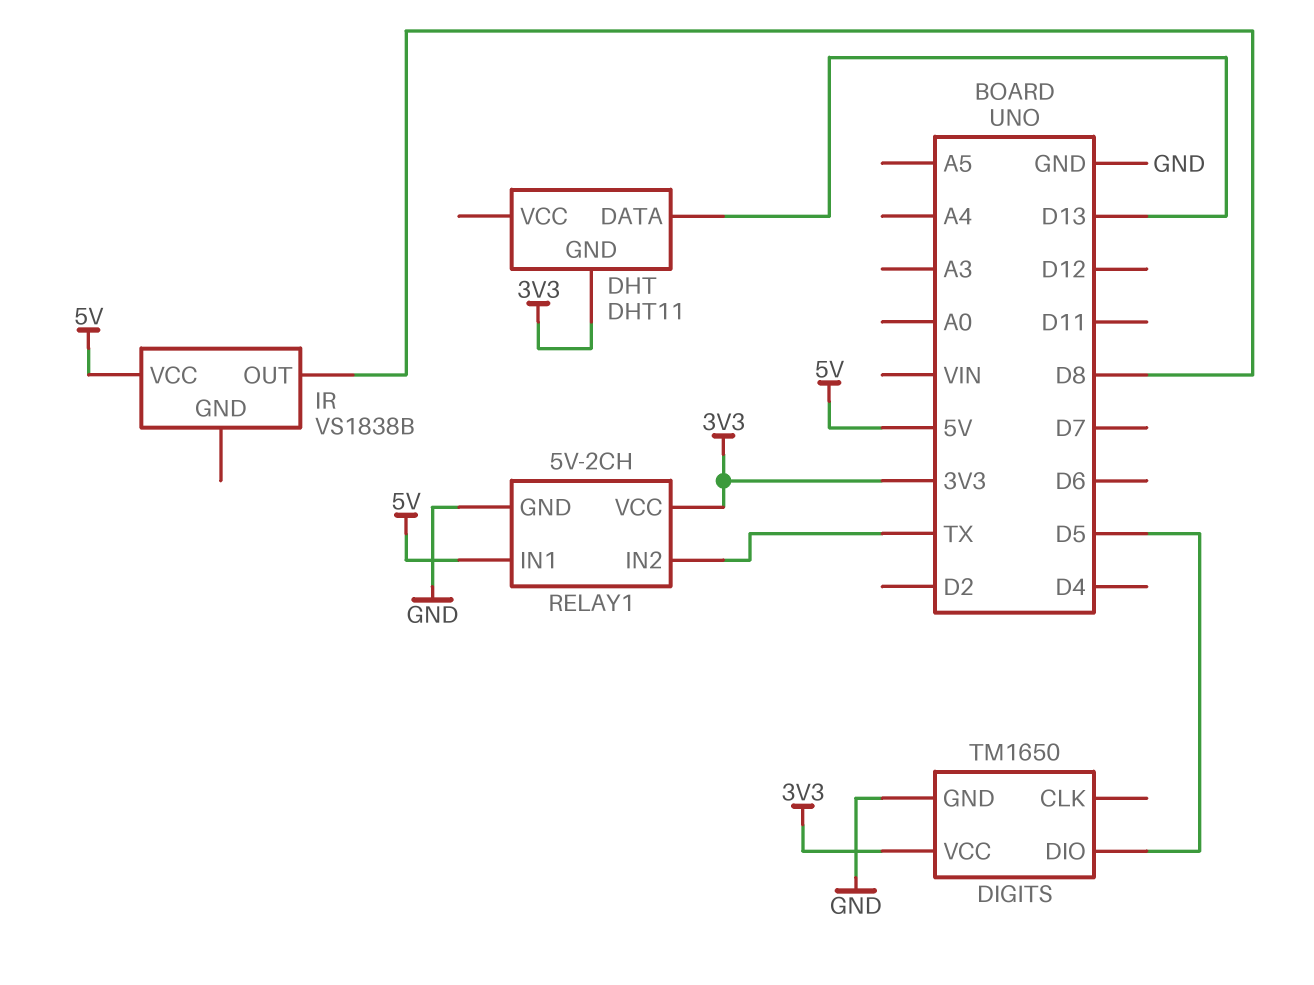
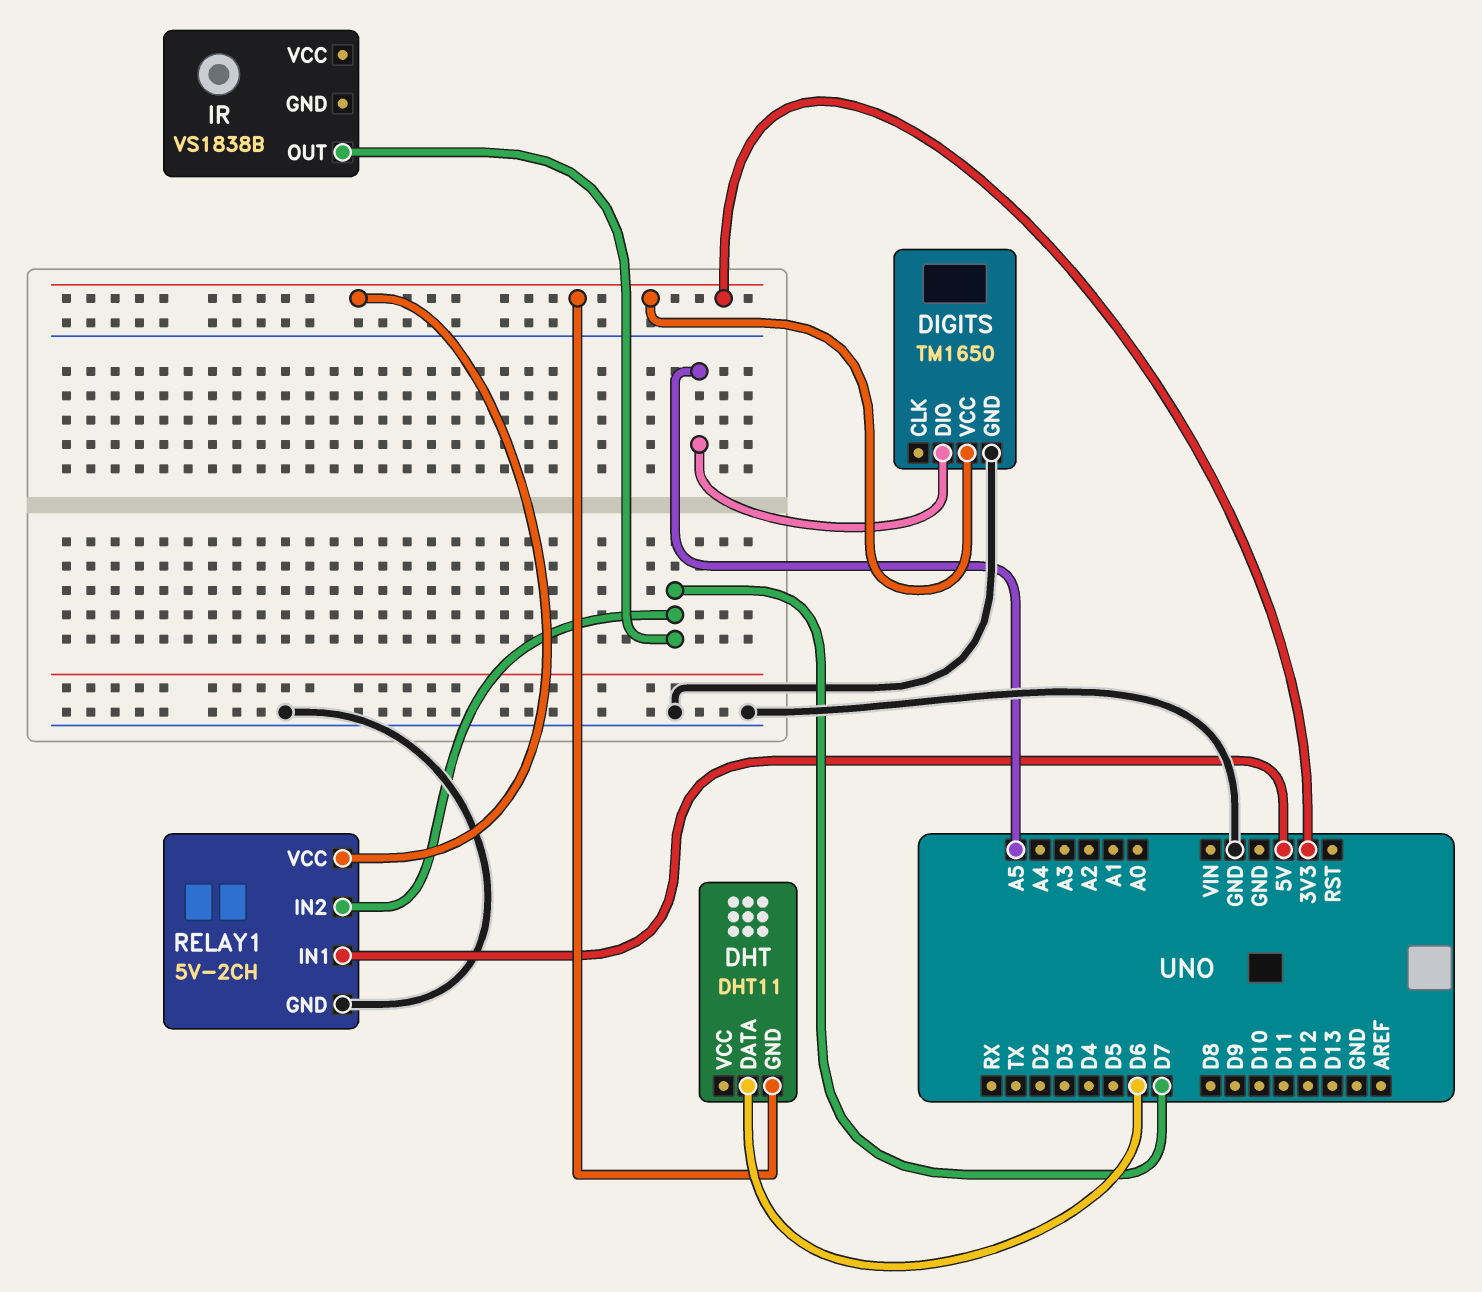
DHT pin DATA: D13 -> D6
DIGITS pin DIO: D5 -> A5
IR pin OUT: D8 -> D7
IR pin VCC: 5V -> none
RELAY1 pin IN2: TX -> D7

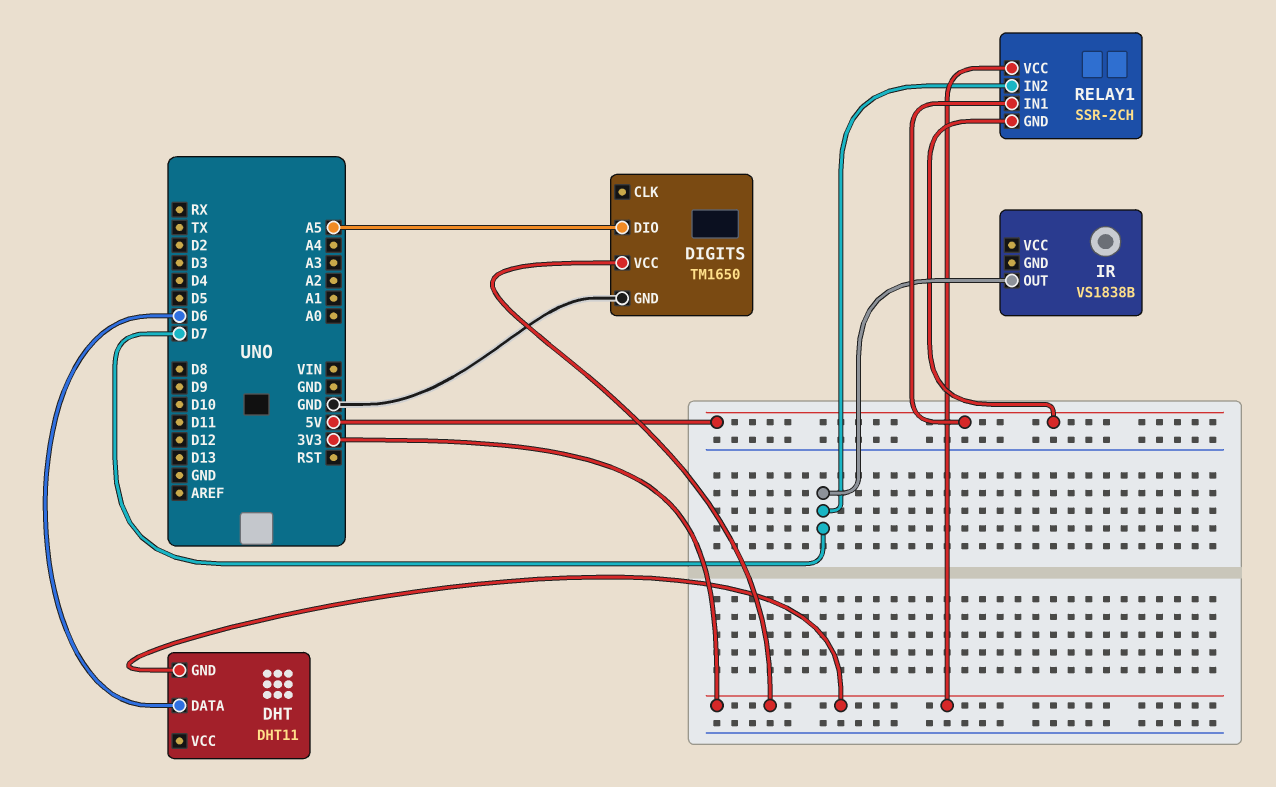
RELAY1: 5V-2CH -> SSR-2CH
RELAY1 pin GND: GND -> 5V

